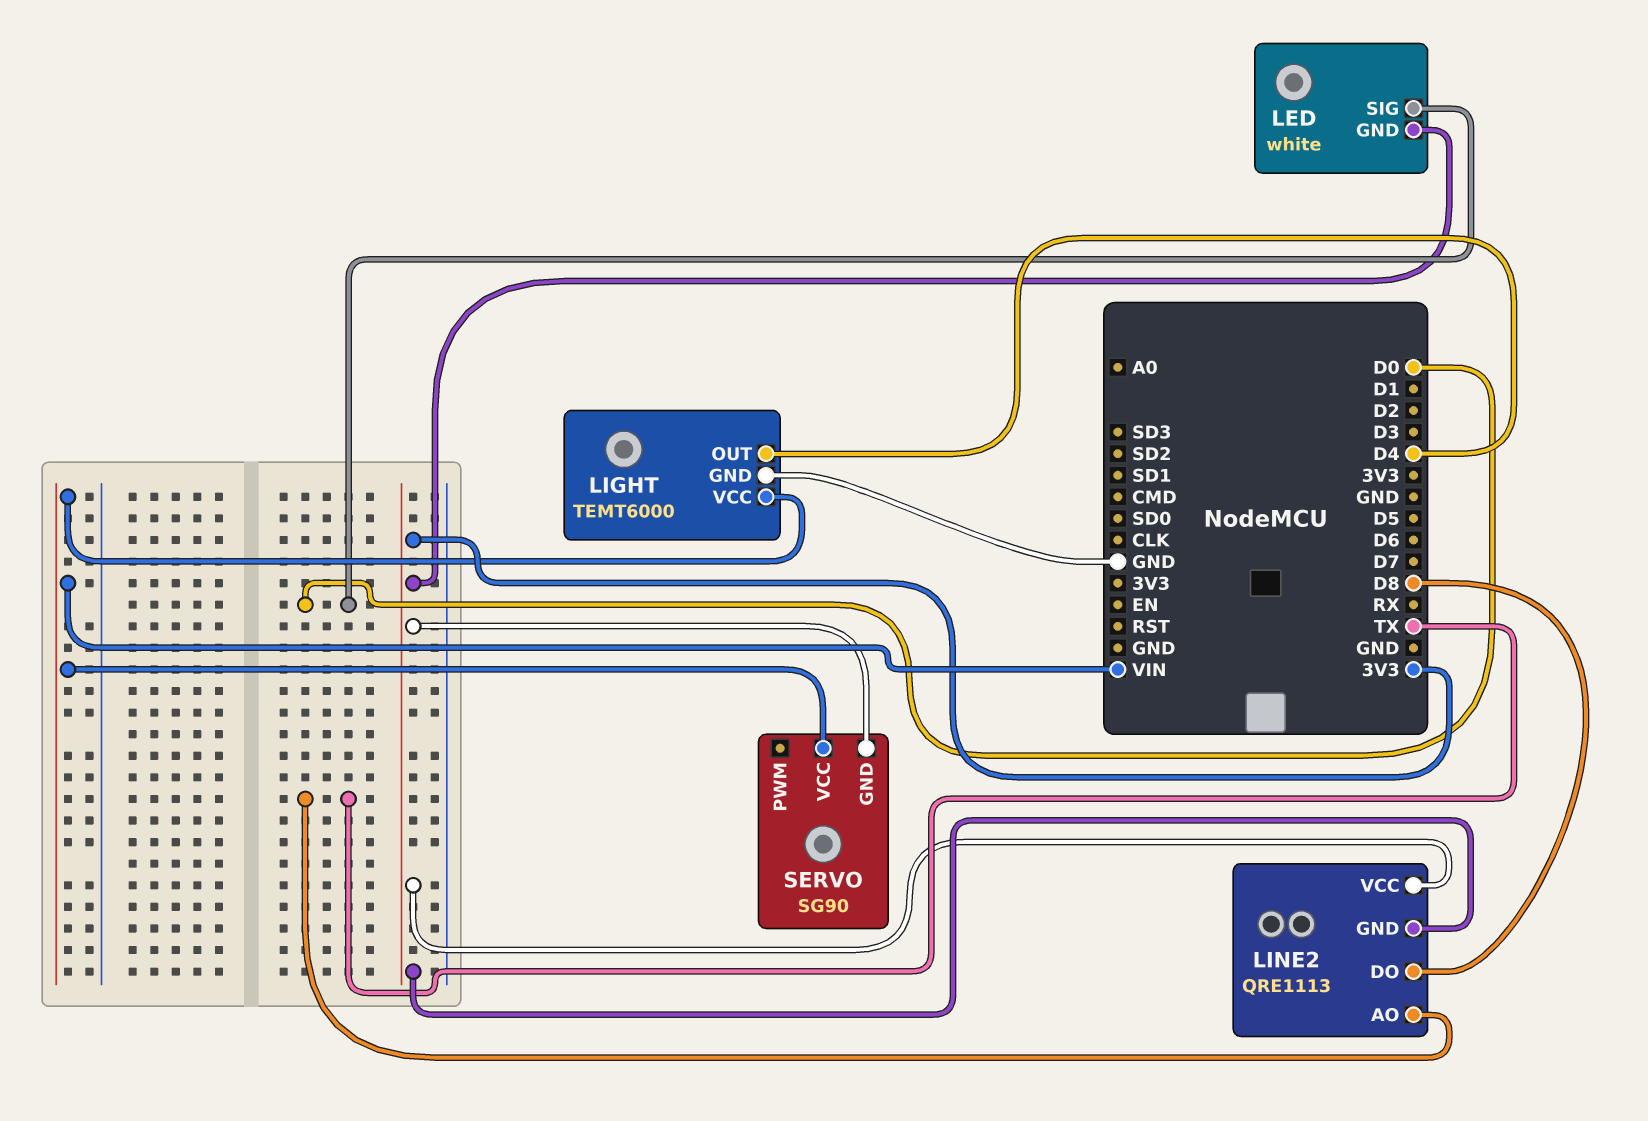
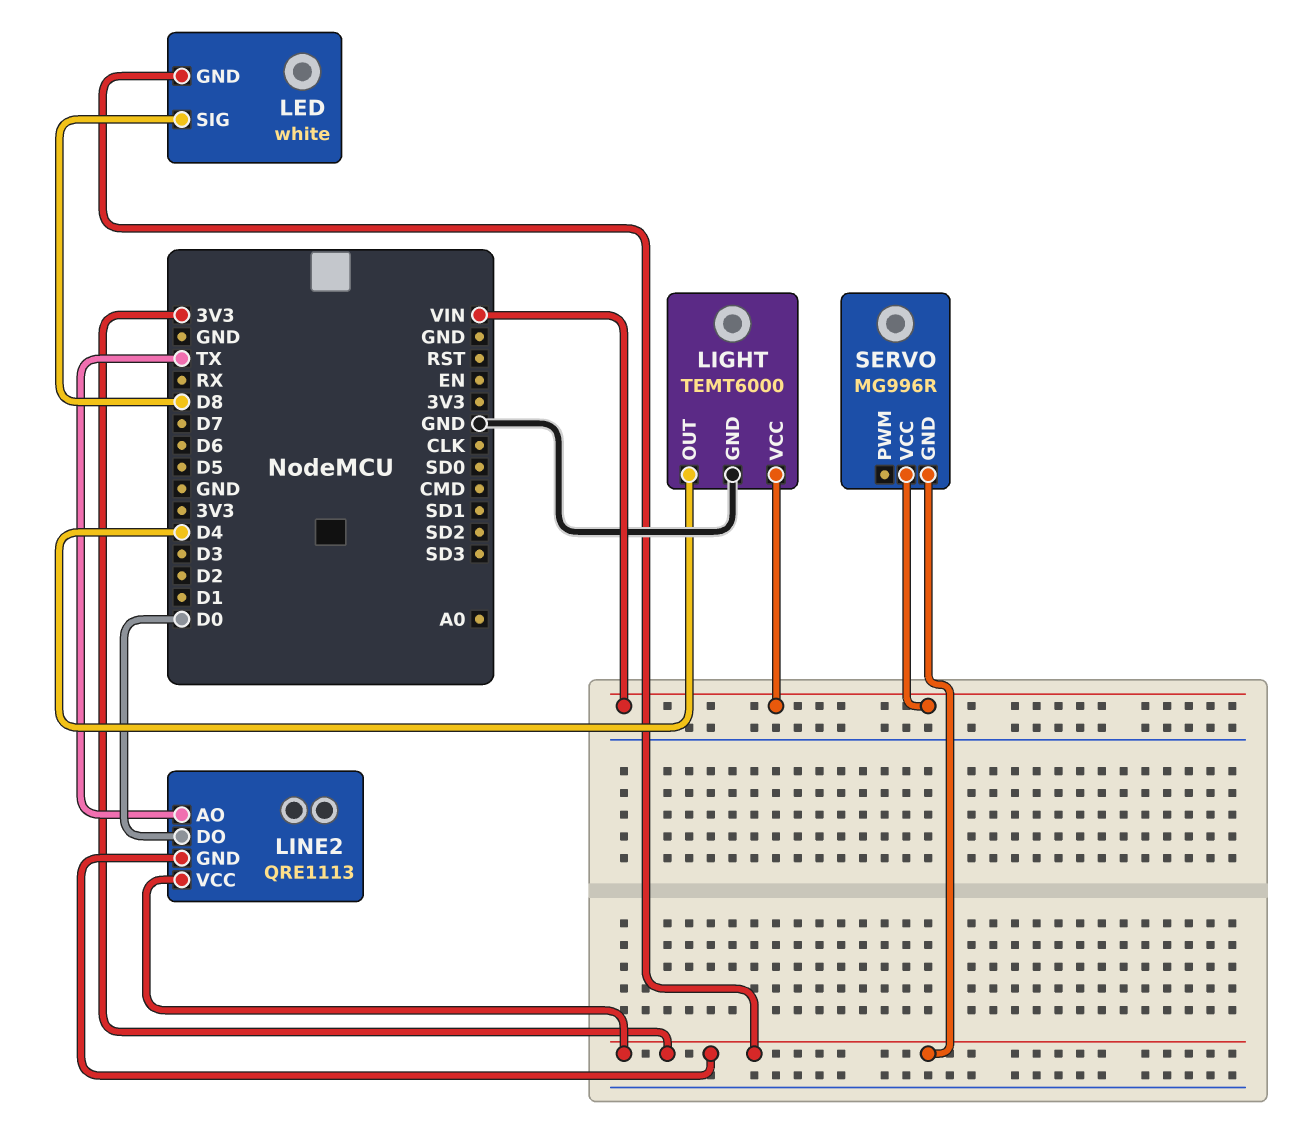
LED pin SIG: D0 -> D8
LINE2 pin DO: D8 -> D0
SERVO: SG90 -> MG996R

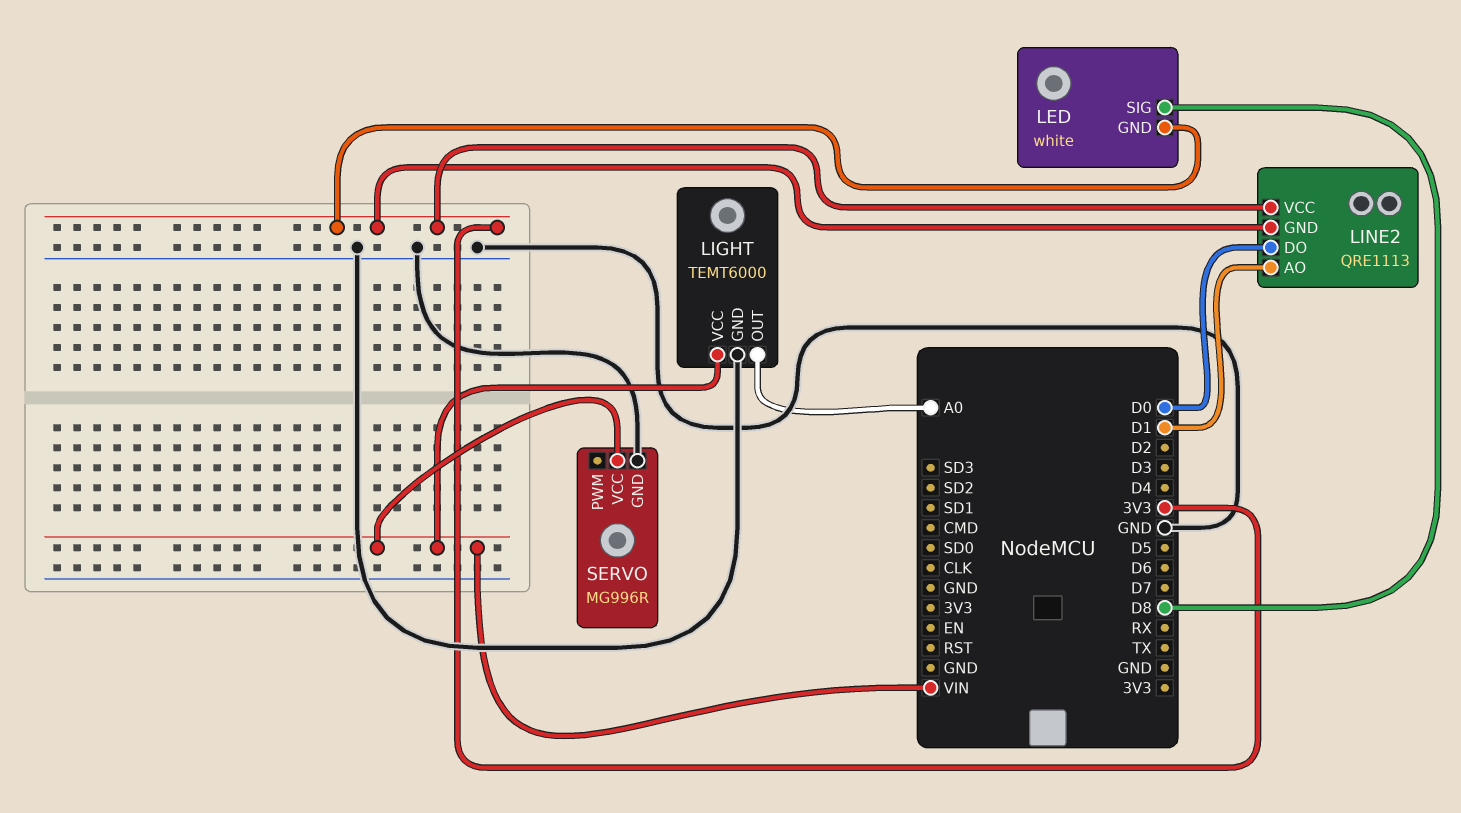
LIGHT pin OUT: D4 -> A0
LINE2 pin AO: TX -> D1
SERVO pin GND: 3V3 -> GND

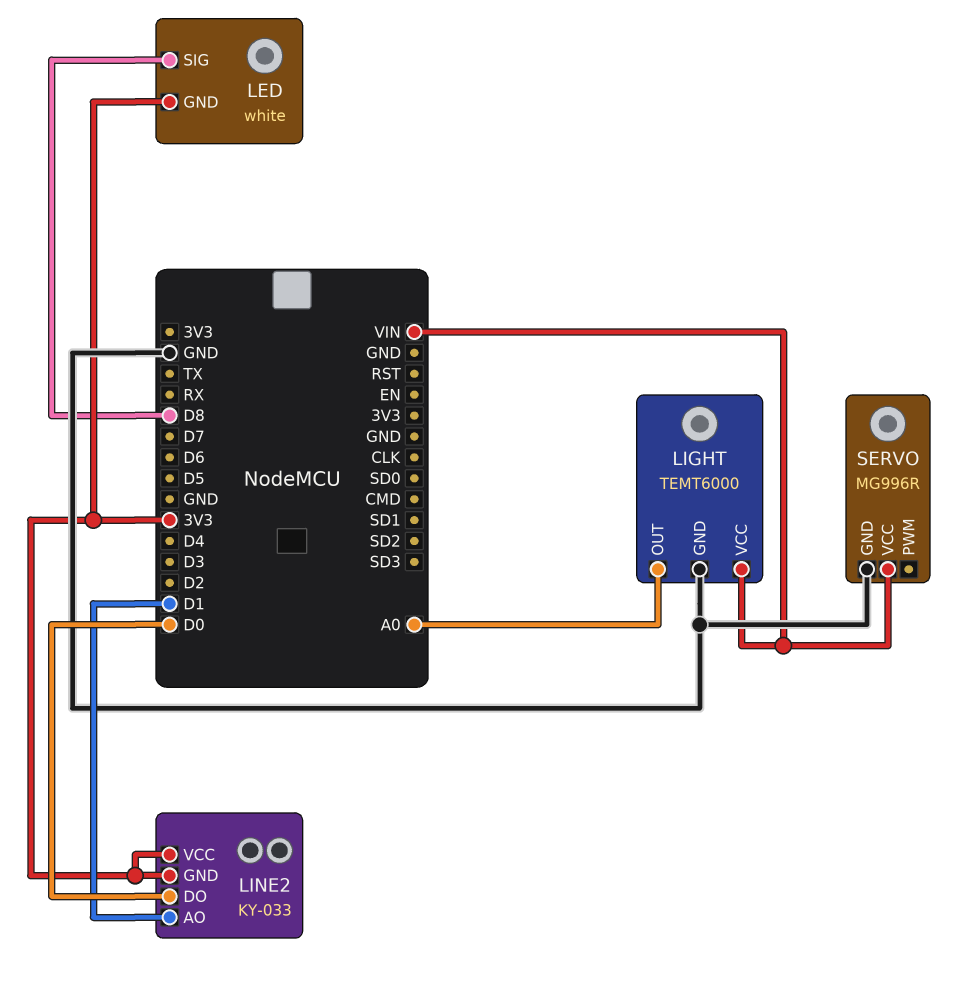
LINE2: QRE1113 -> KY-033

